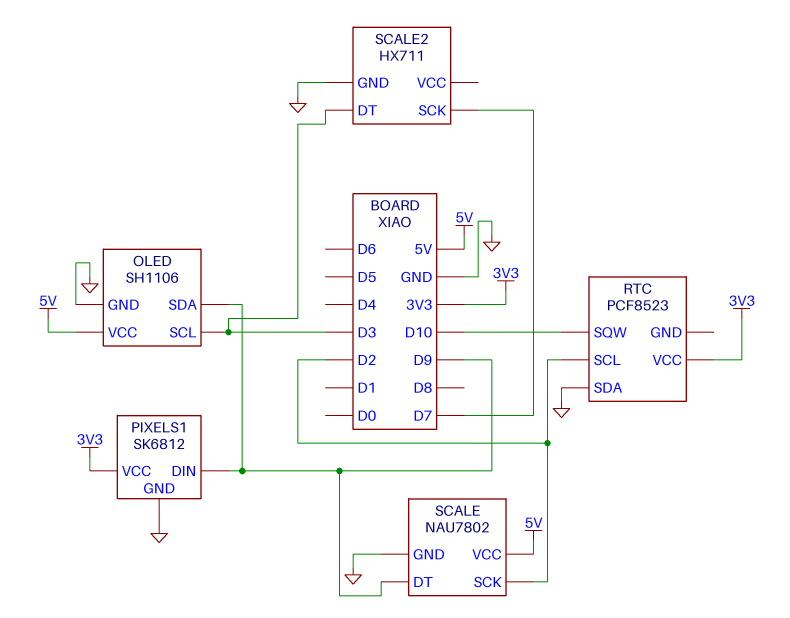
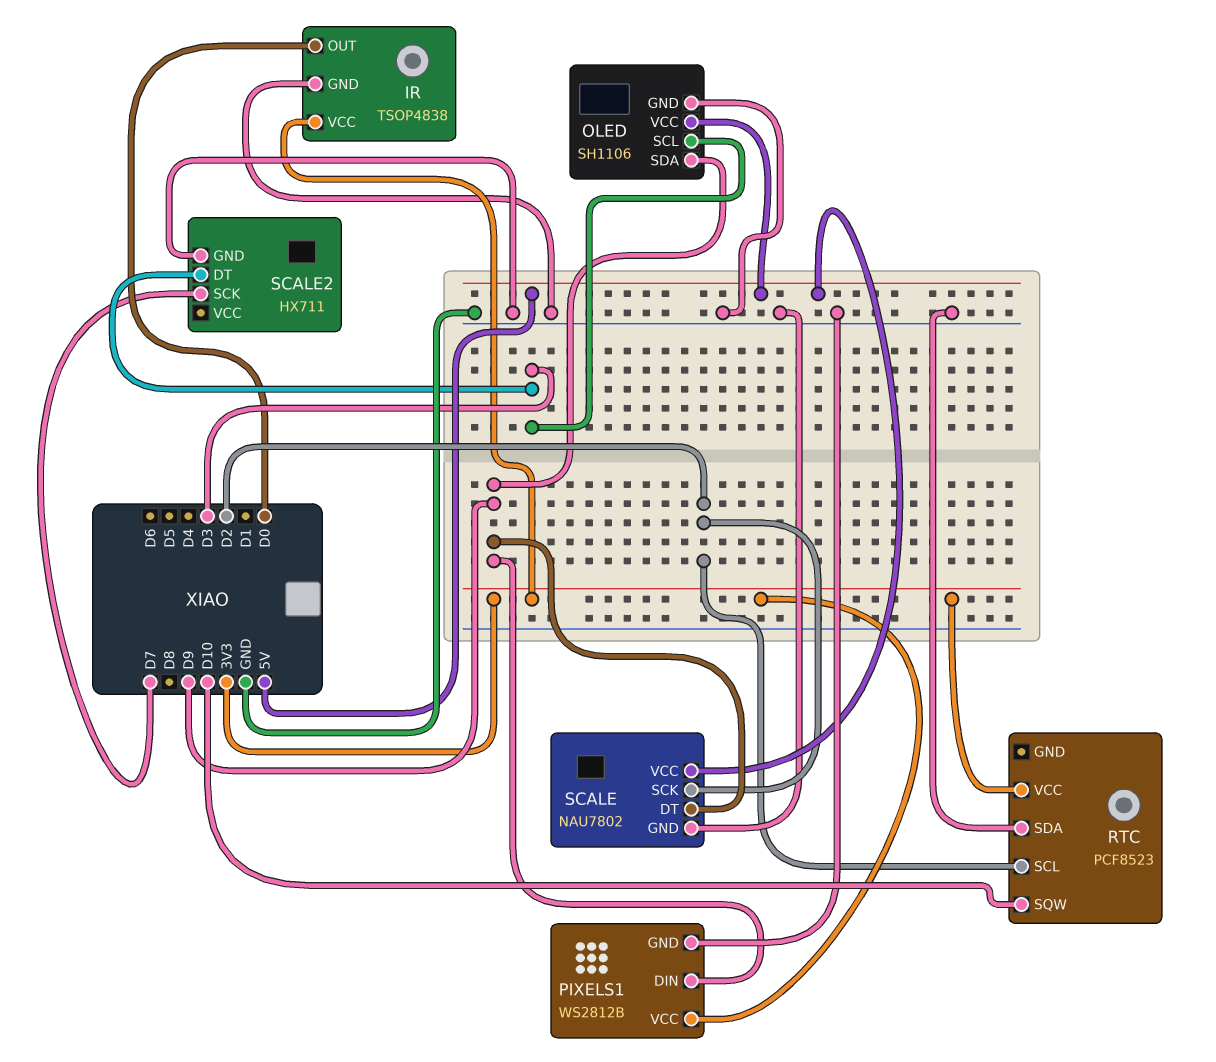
IR: none -> TSOP4838
IR pin GND: none -> GND
IR pin OUT: none -> D0
IR pin VCC: none -> 3V3
PIXELS1: SK6812 -> WS2812B

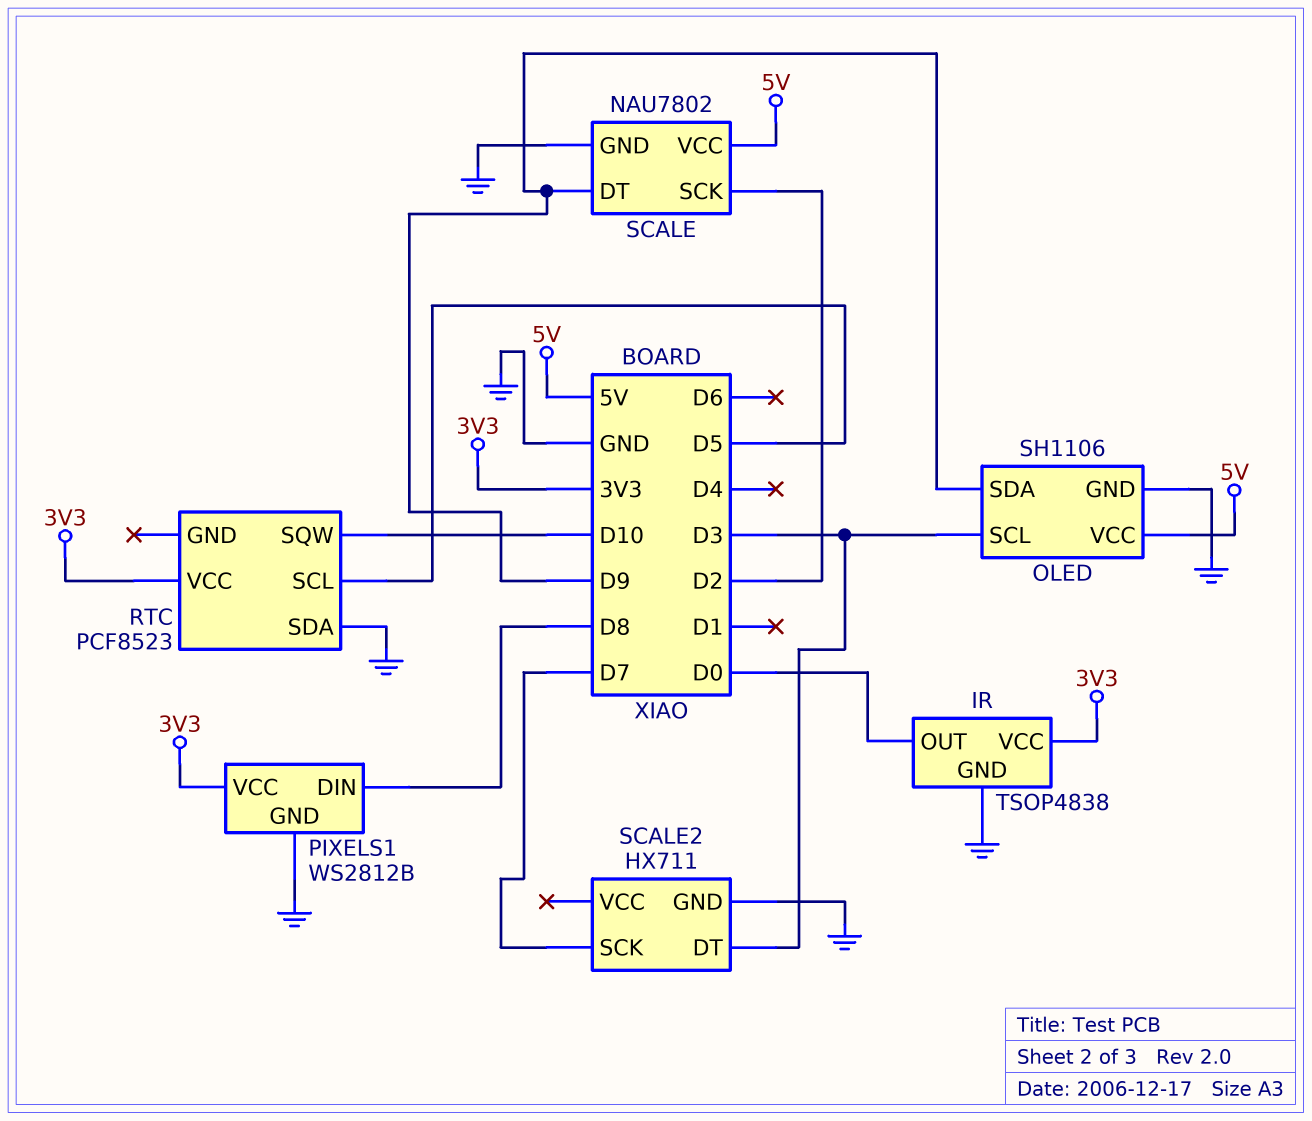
PIXELS1 pin DIN: D9 -> D8
RTC pin SCL: D2 -> D5

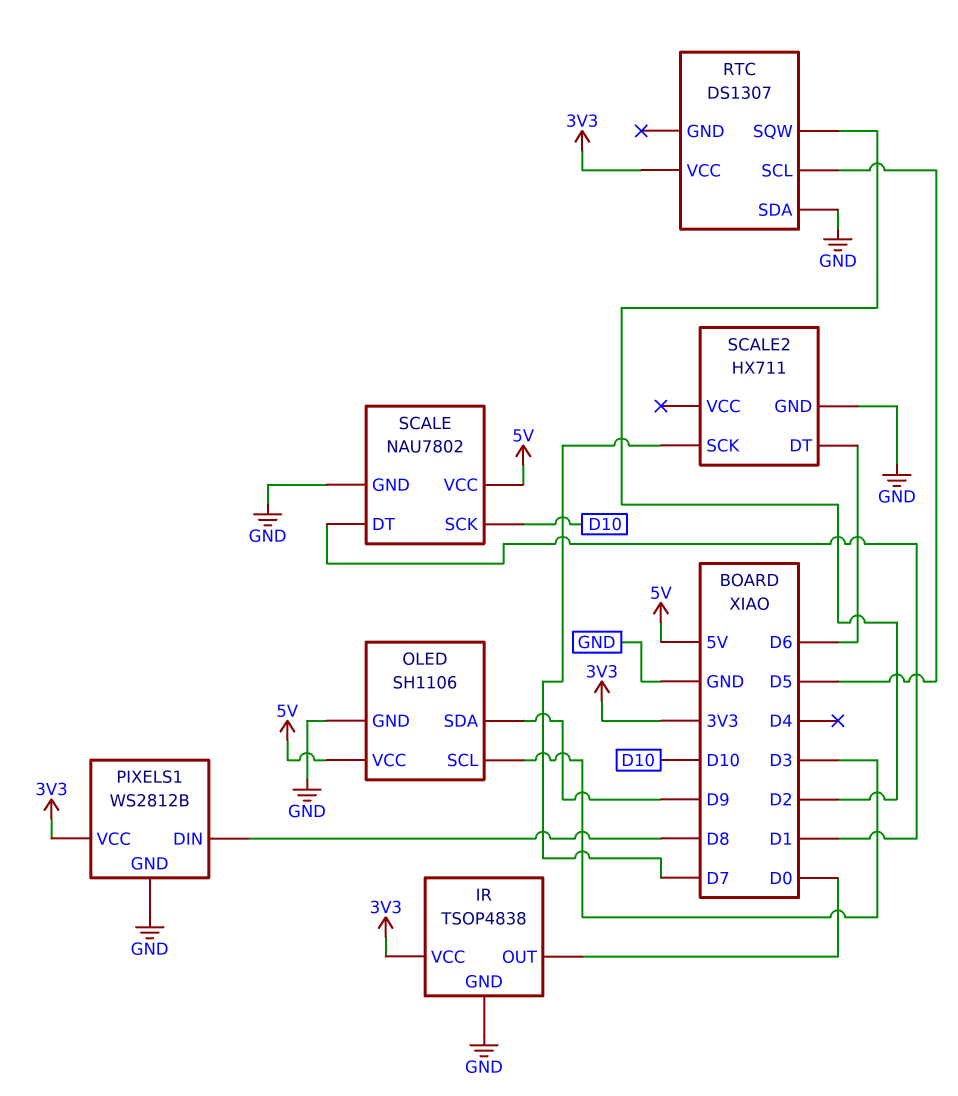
RTC: PCF8523 -> DS1307
RTC pin SQW: D10 -> D2
SCALE pin DT: D9 -> D1
SCALE pin SCK: D2 -> D10
SCALE2 pin DT: D3 -> D6

